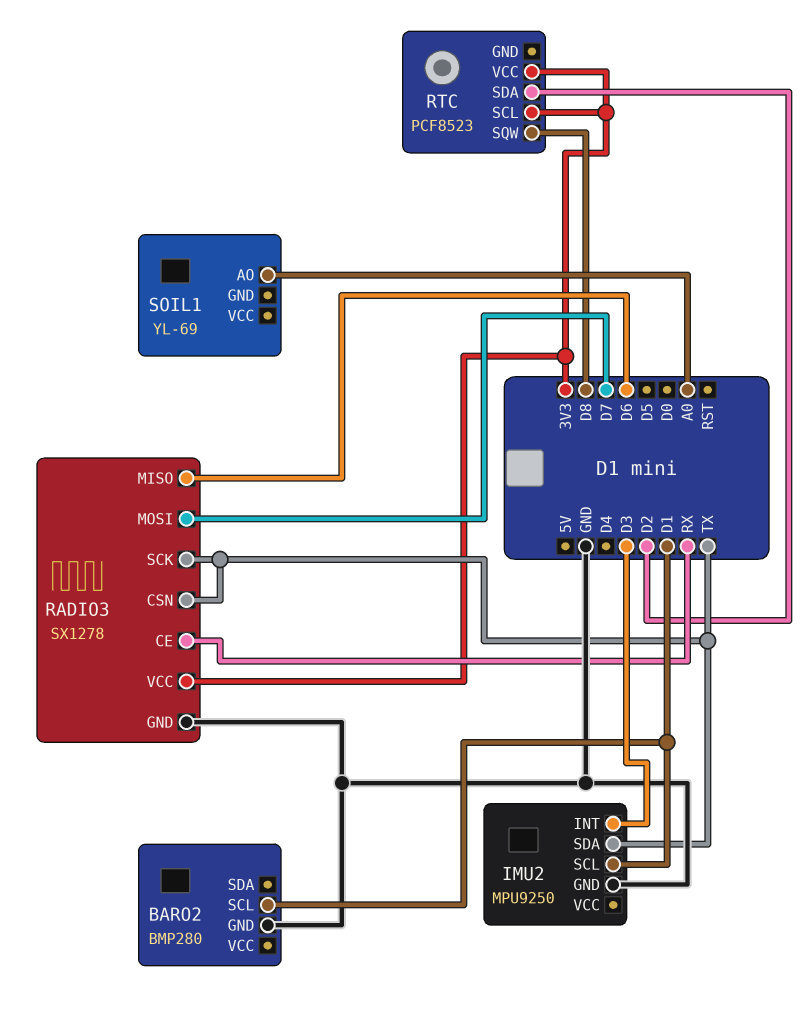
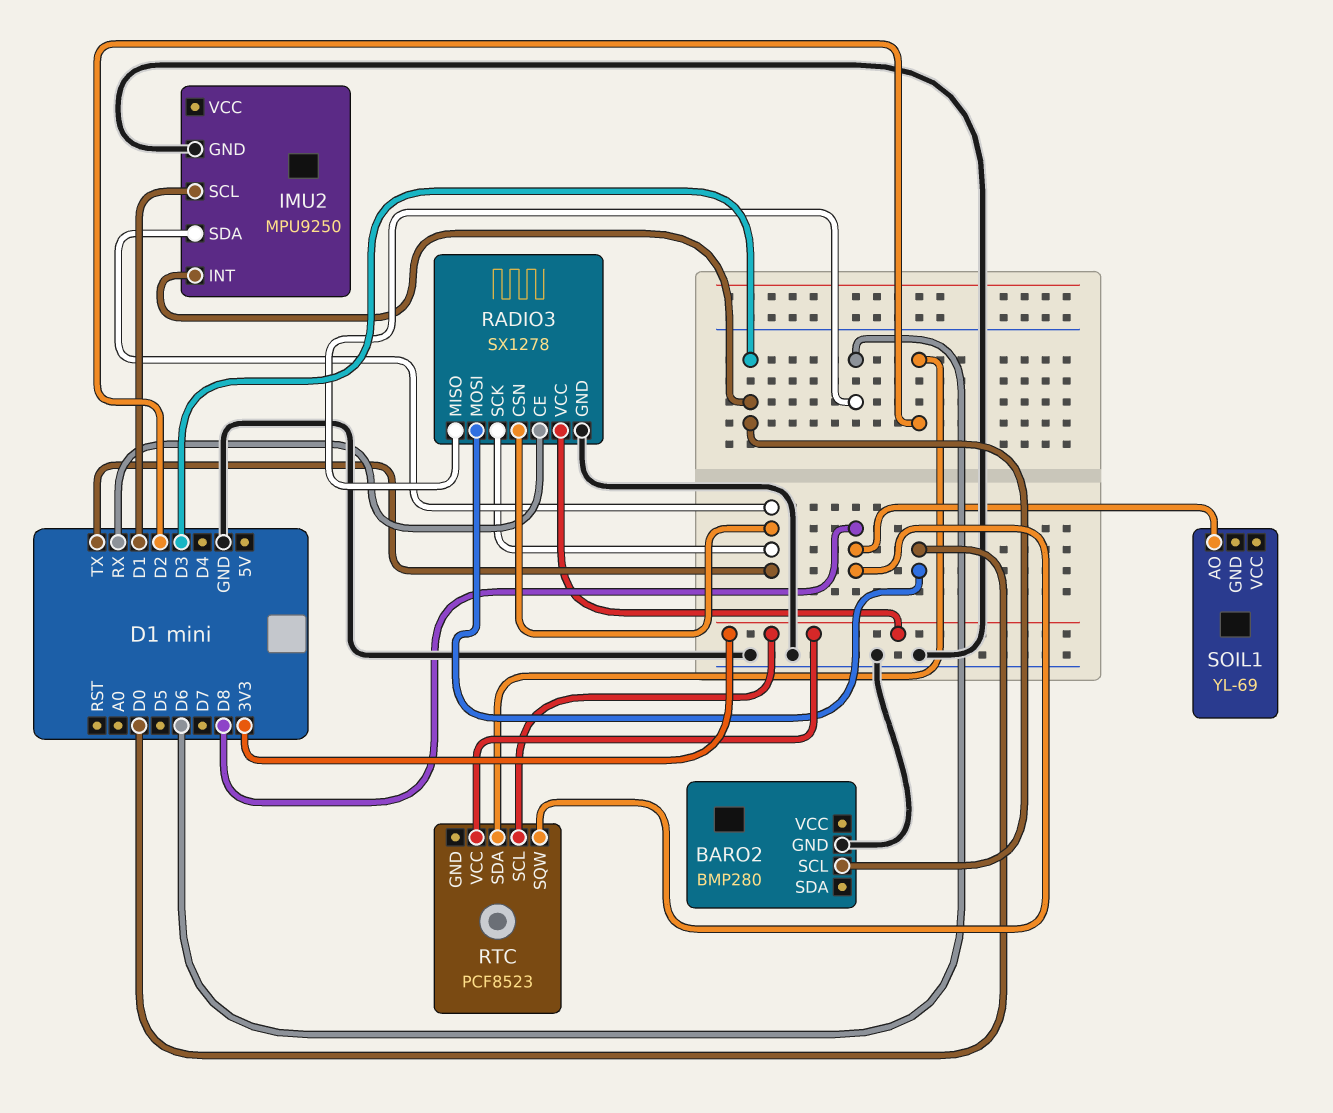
BARO2 pin SCL: D1 -> D3
RADIO3 pin MOSI: D7 -> D0
SOIL1 pin AO: A0 -> D8

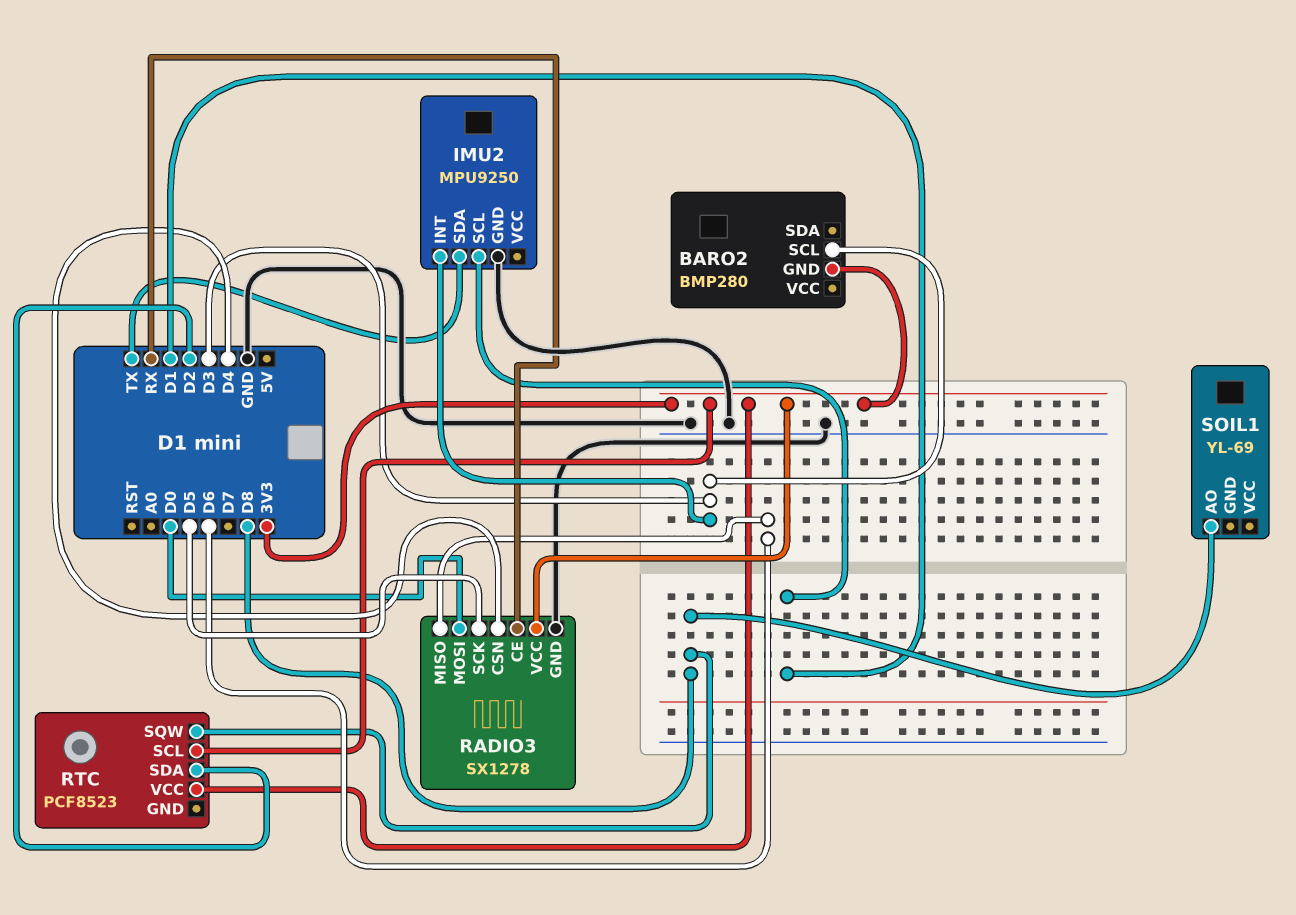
BARO2 pin GND: GND -> 3V3
RADIO3 pin CSN: TX -> D4
RADIO3 pin SCK: TX -> D5

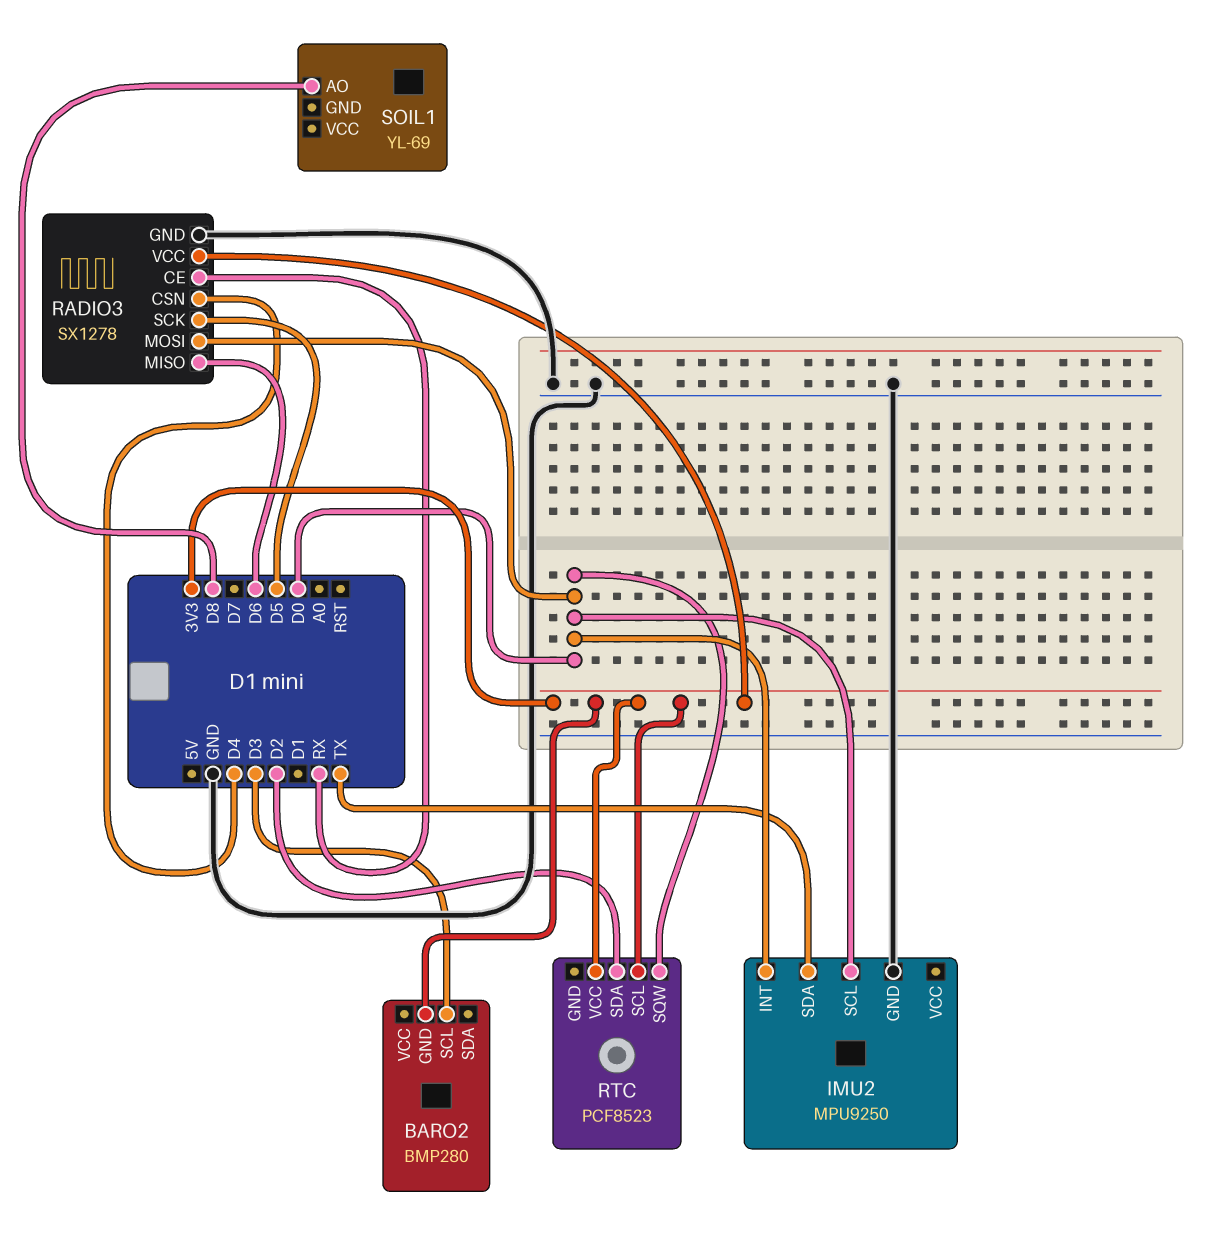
IMU2 pin INT: D3 -> D0
IMU2 pin SCL: D1 -> D0
RTC pin SQW: D8 -> D0

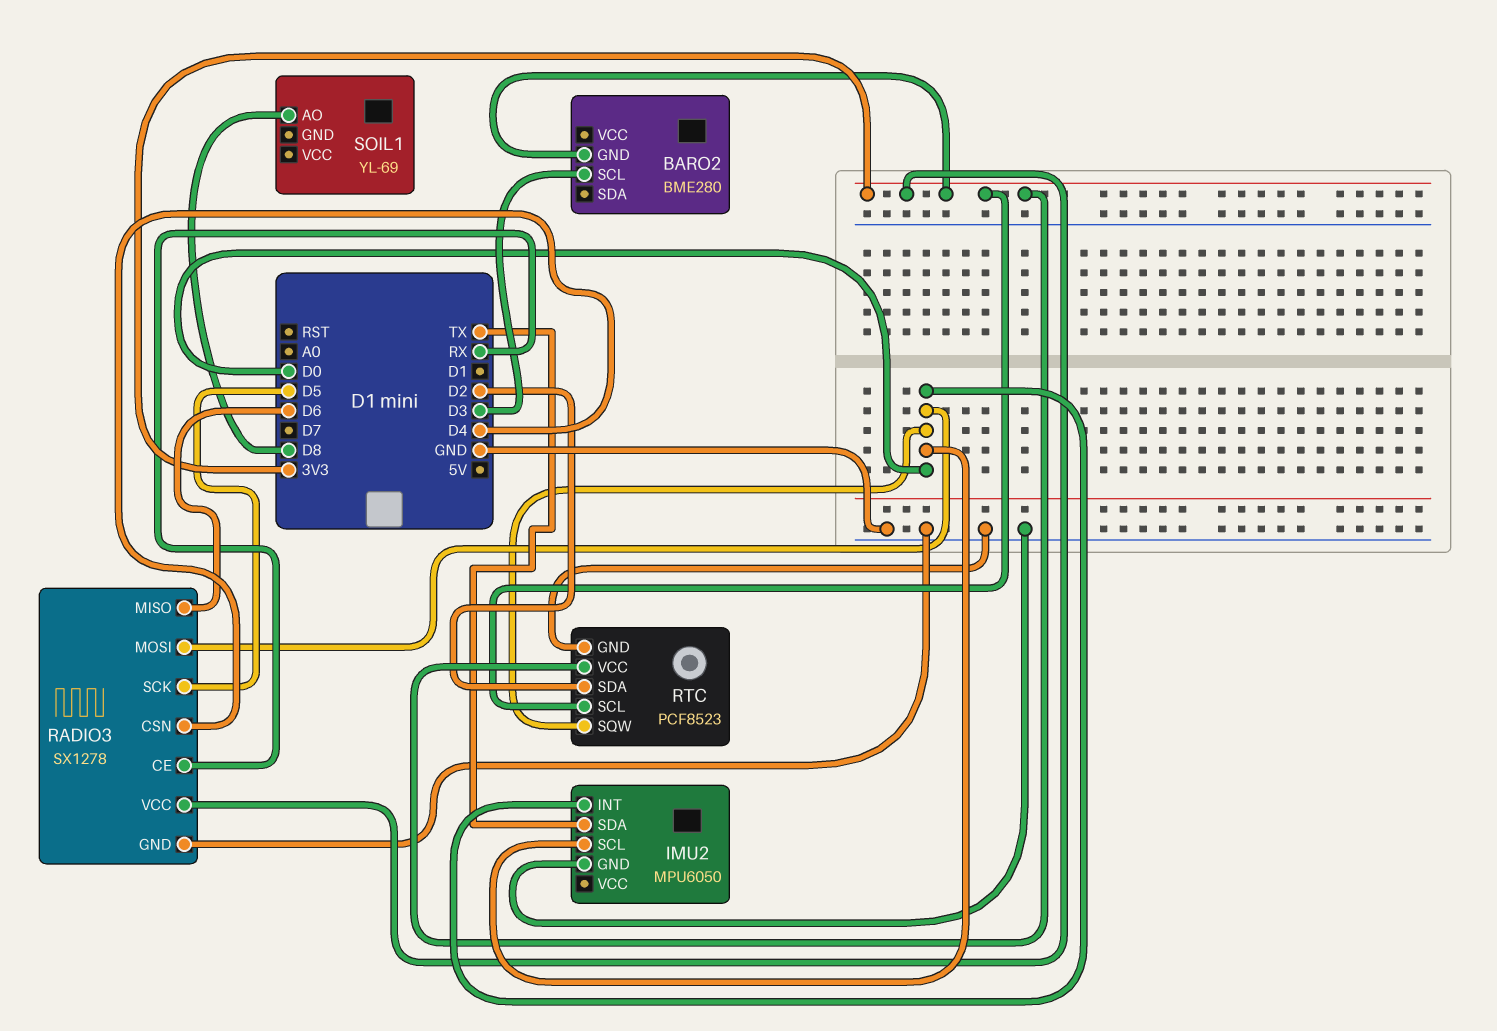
BARO2: BMP280 -> BME280
IMU2: MPU9250 -> MPU6050
RTC pin GND: none -> GND

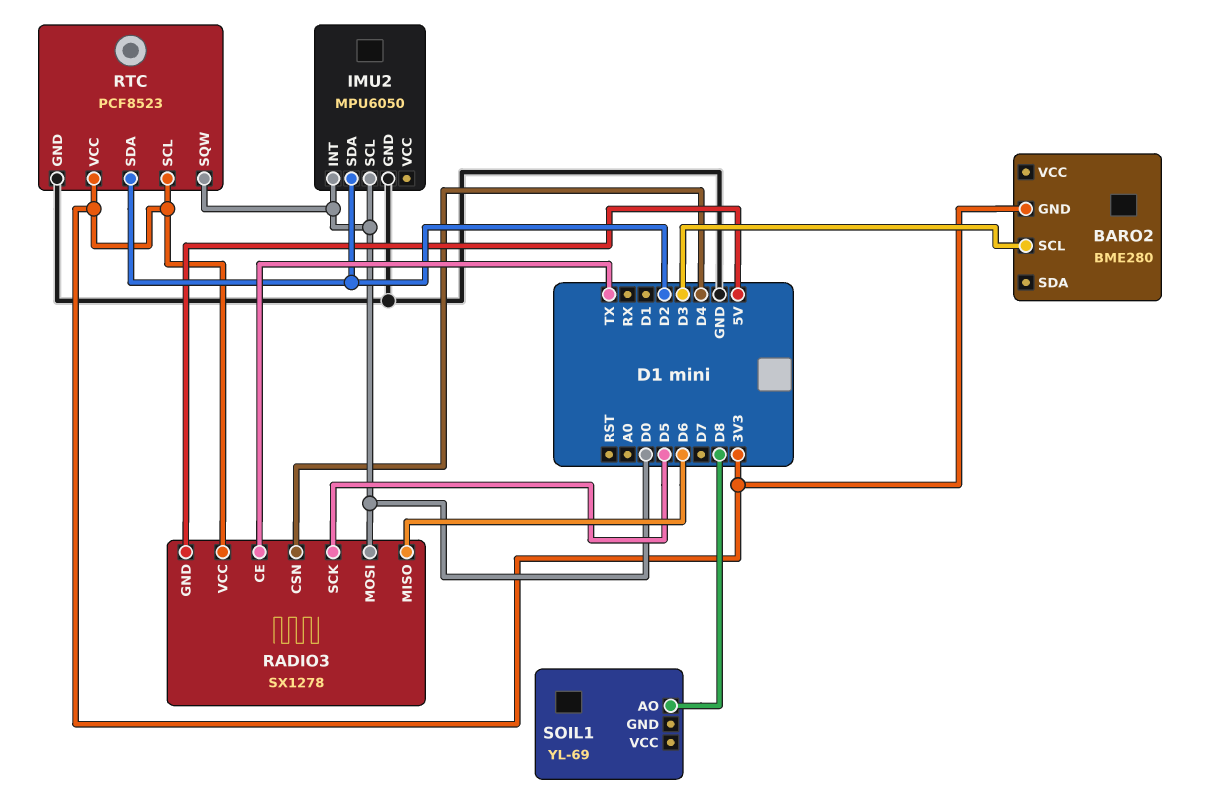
IMU2 pin SDA: TX -> D2
RADIO3 pin CE: RX -> TX
RADIO3 pin GND: GND -> 5V

